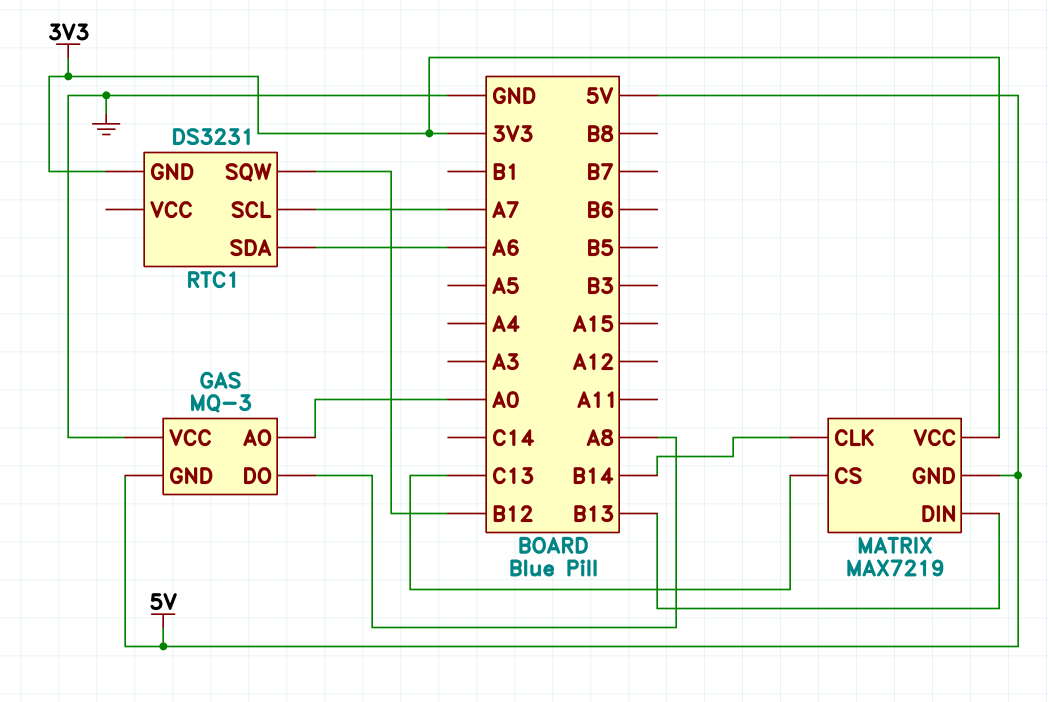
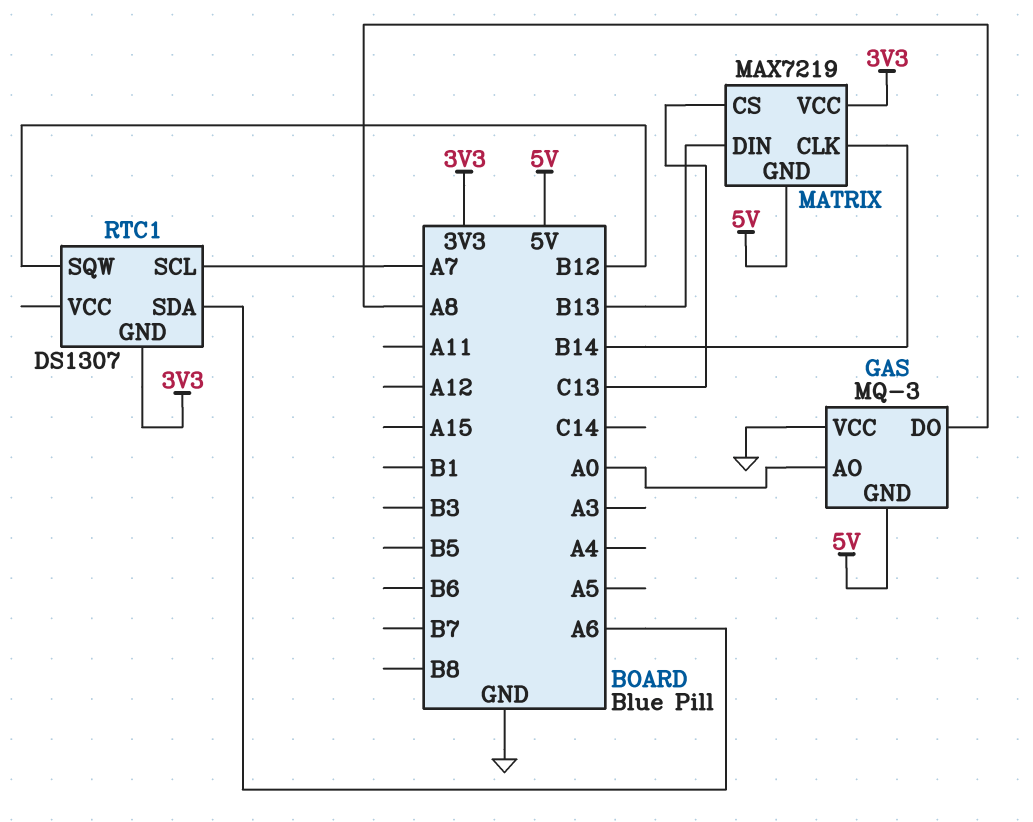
RTC1: DS3231 -> DS1307

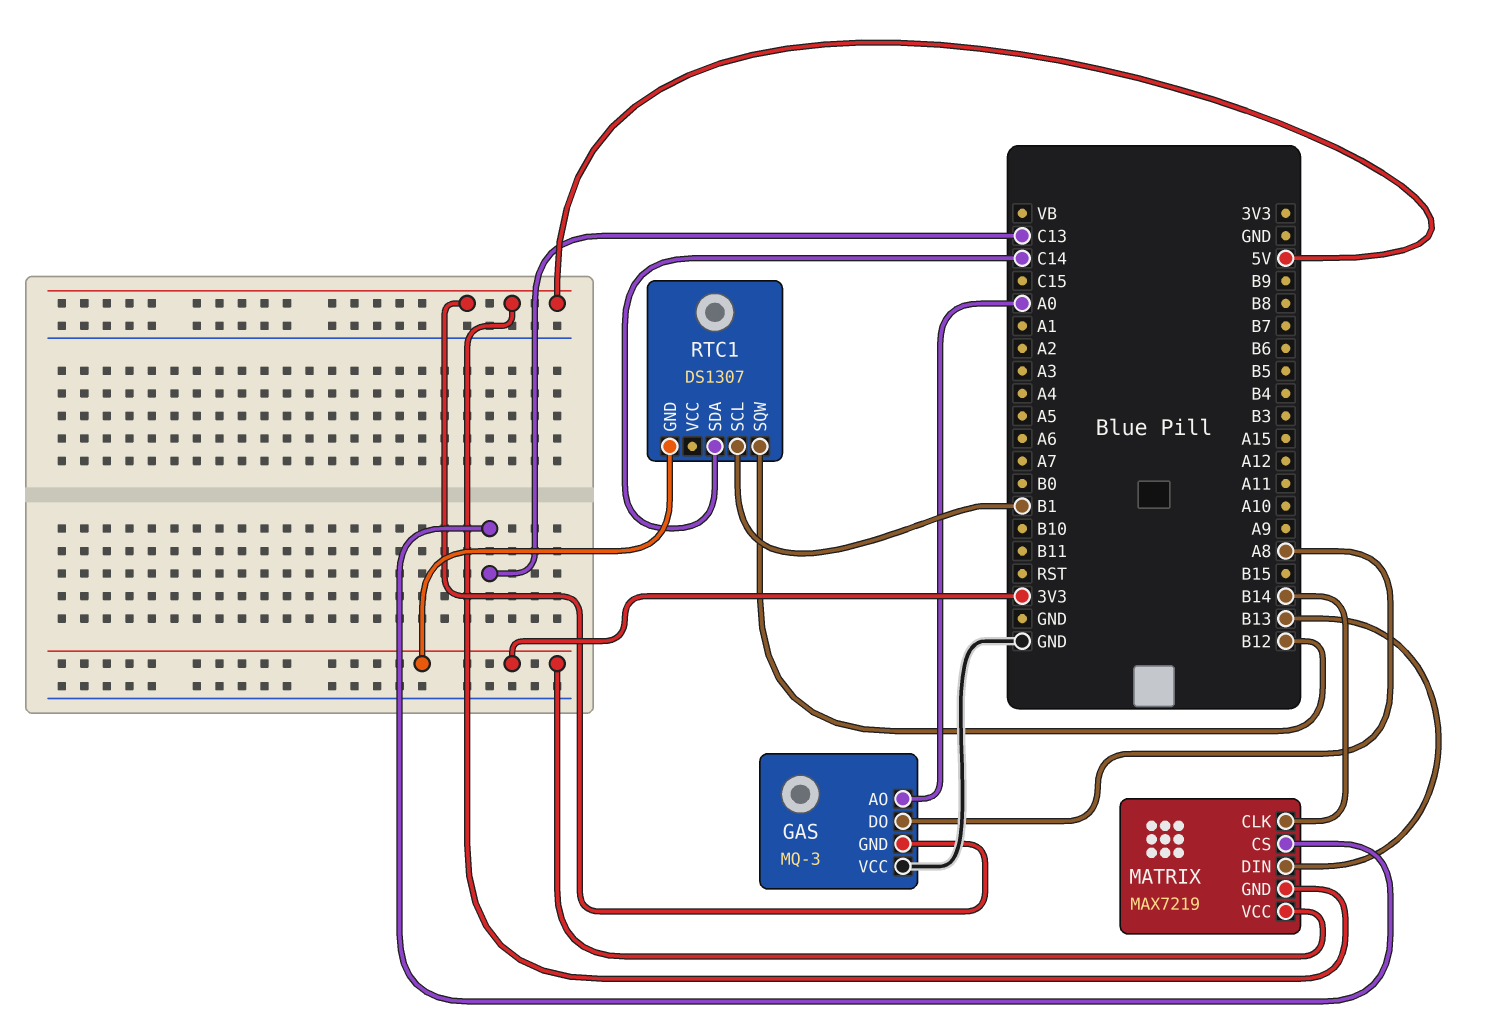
RTC1 pin SCL: A7 -> B1
RTC1 pin SDA: A6 -> C14

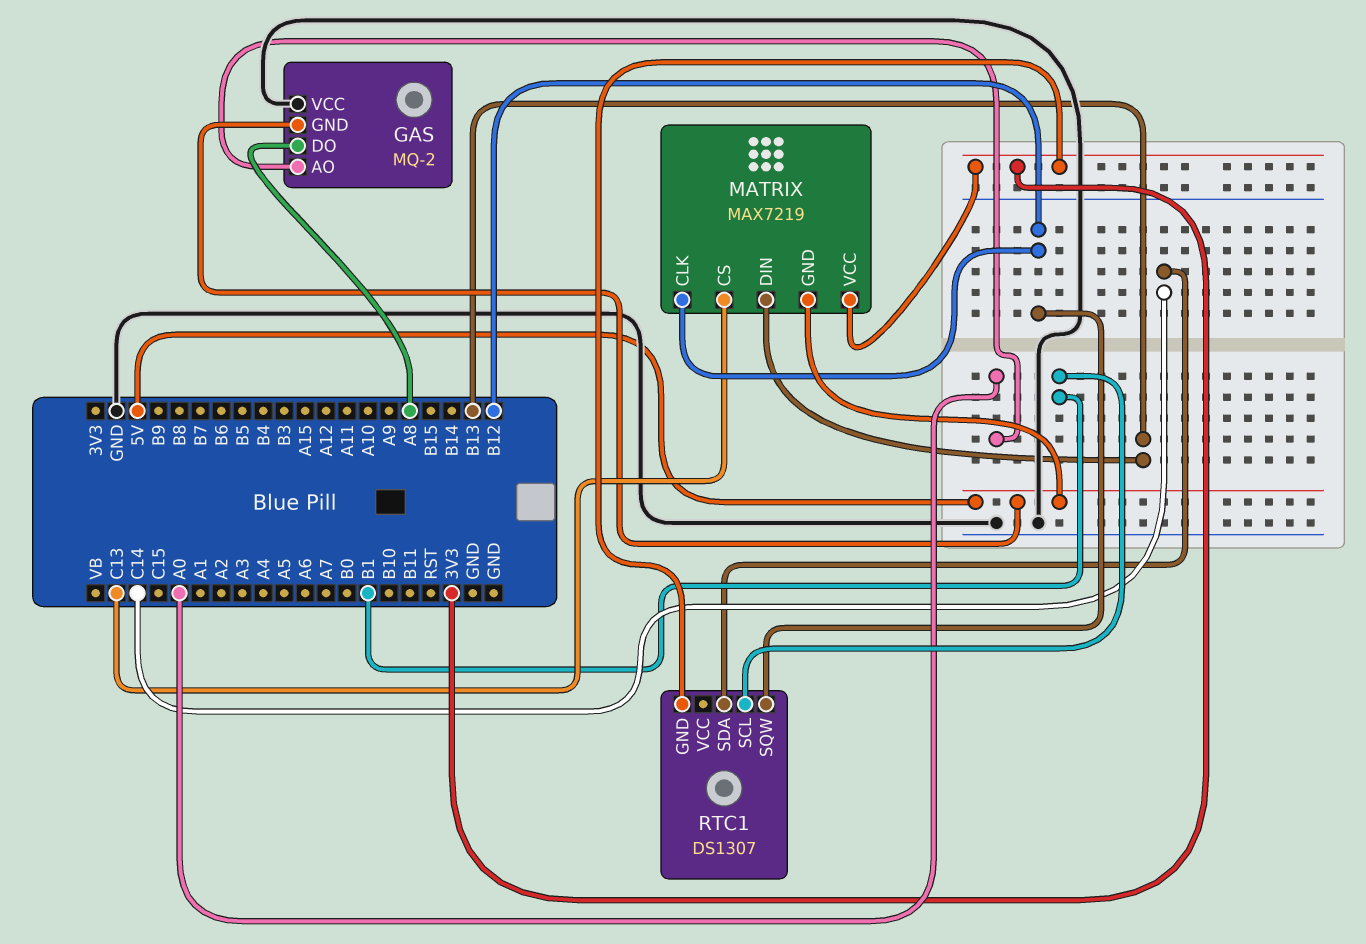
GAS: MQ-3 -> MQ-2
MATRIX pin CLK: B14 -> B12

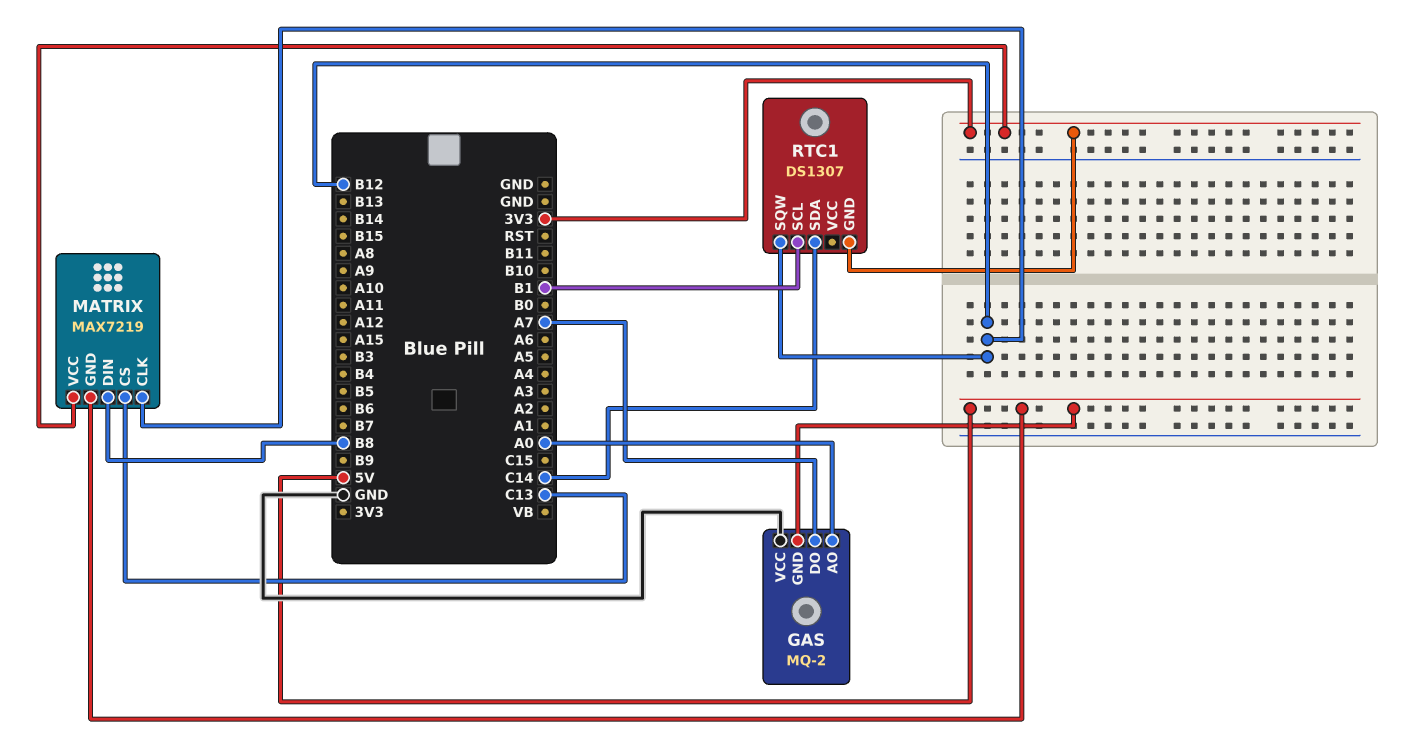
GAS pin DO: A8 -> A7
MATRIX pin DIN: B13 -> B8

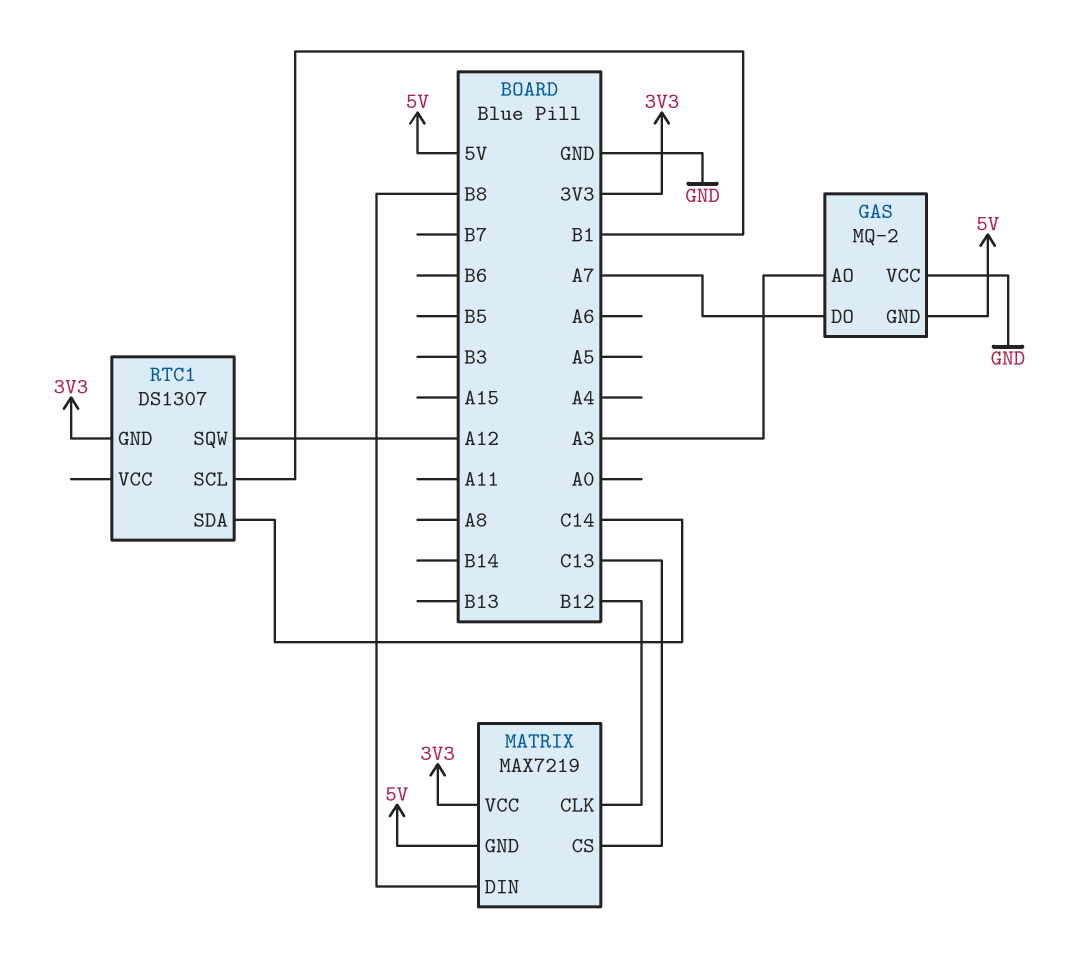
GAS pin AO: A0 -> A3
RTC1 pin SQW: B12 -> A12

